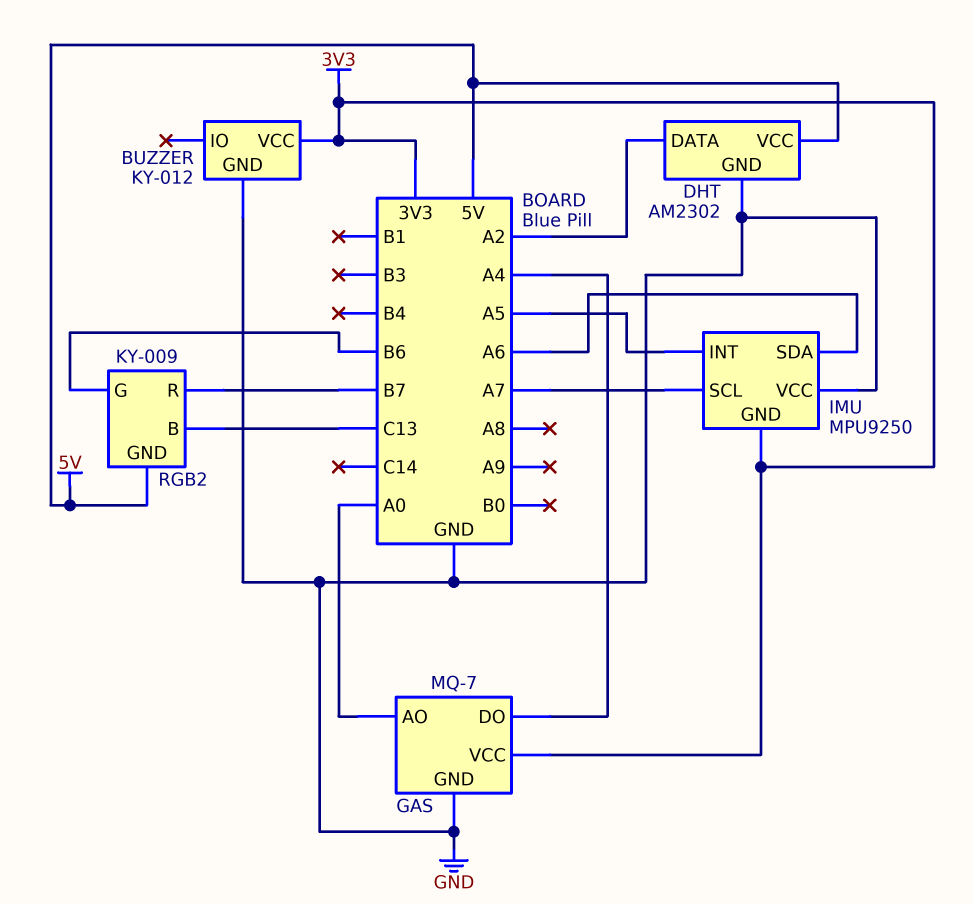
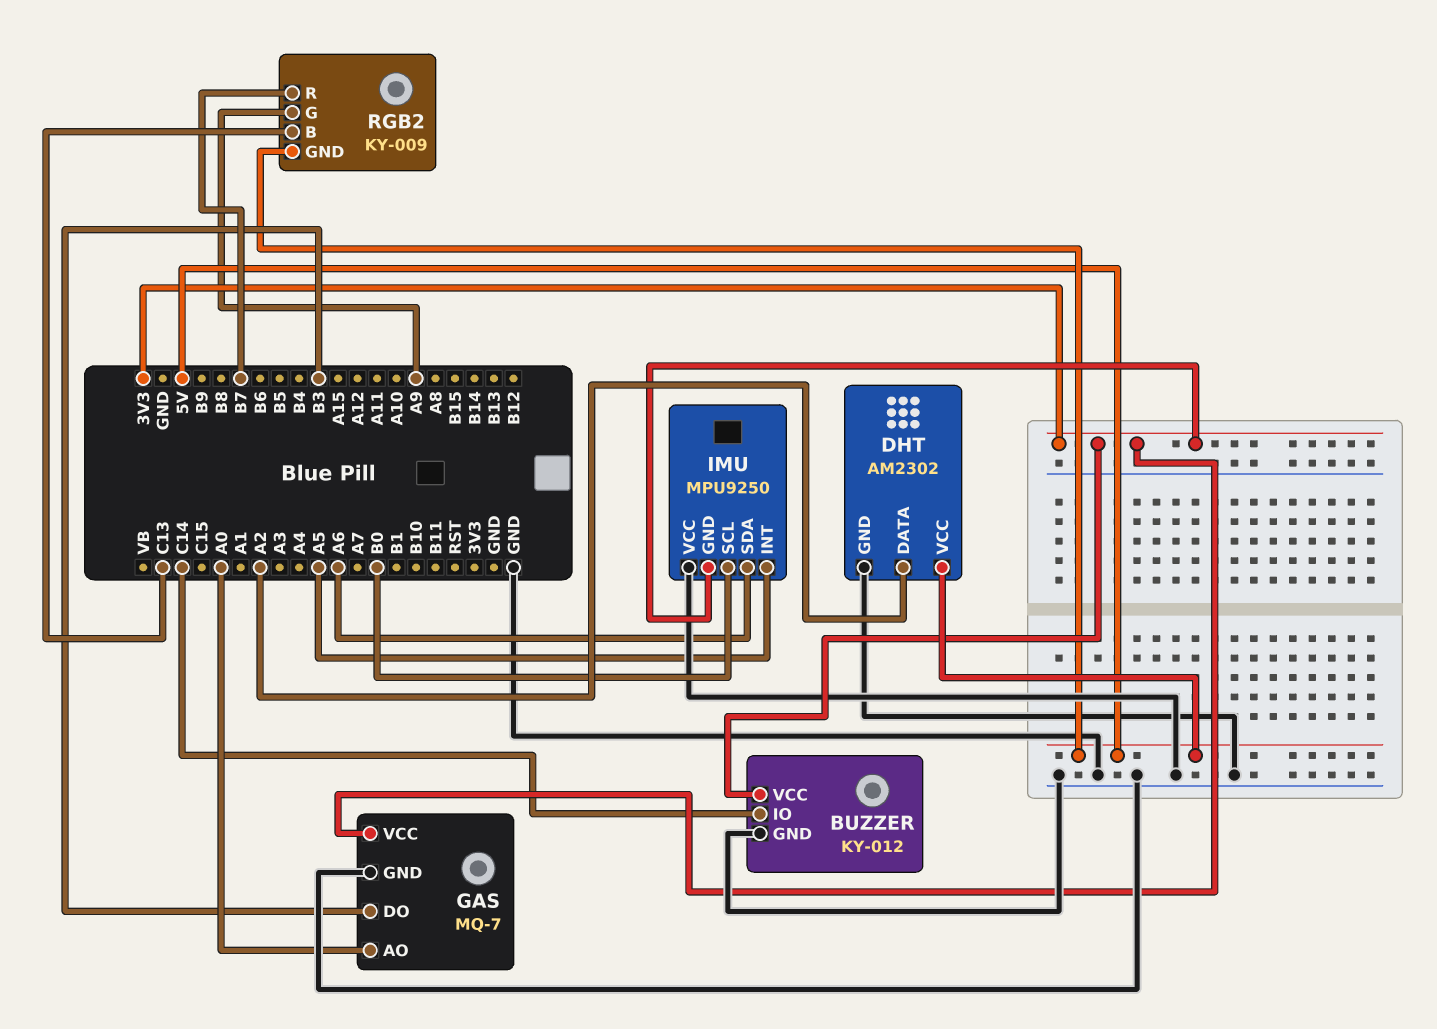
BUZZER pin IO: none -> C14
GAS pin DO: A4 -> B3
IMU pin SCL: A7 -> B0
RGB2 pin G: B6 -> A9

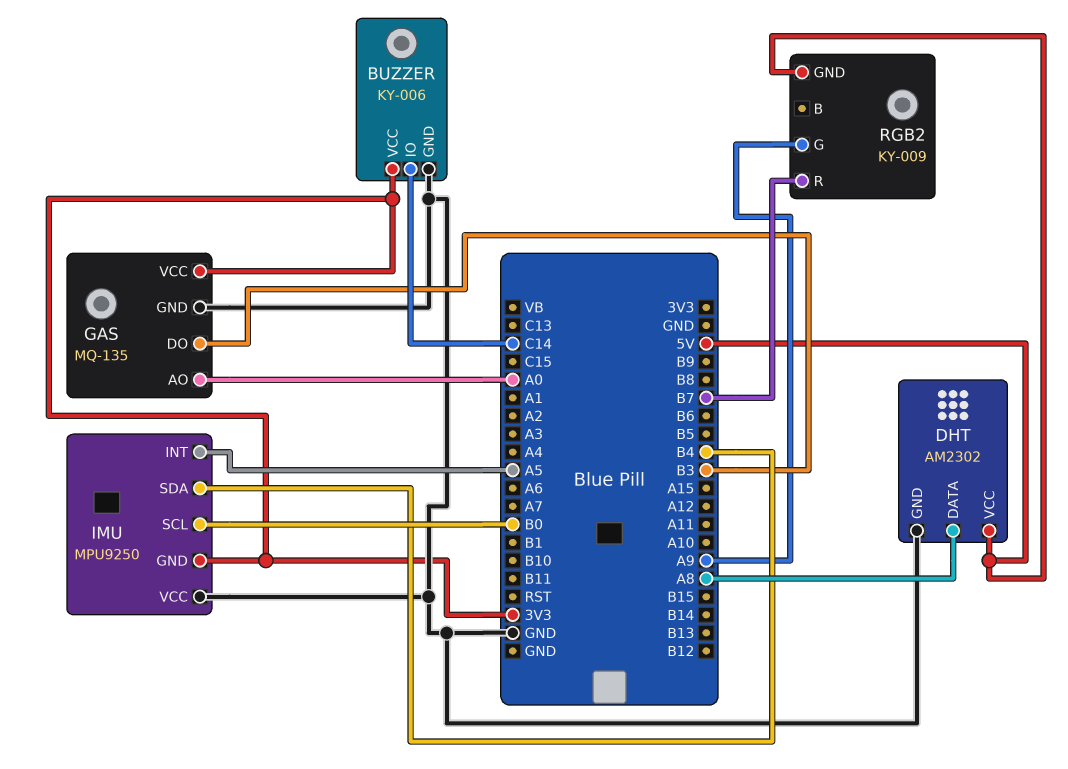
BUZZER: KY-012 -> KY-006
DHT pin DATA: A2 -> A8
GAS: MQ-7 -> MQ-135
IMU pin SDA: A6 -> B4
RGB2 pin B: C13 -> none

